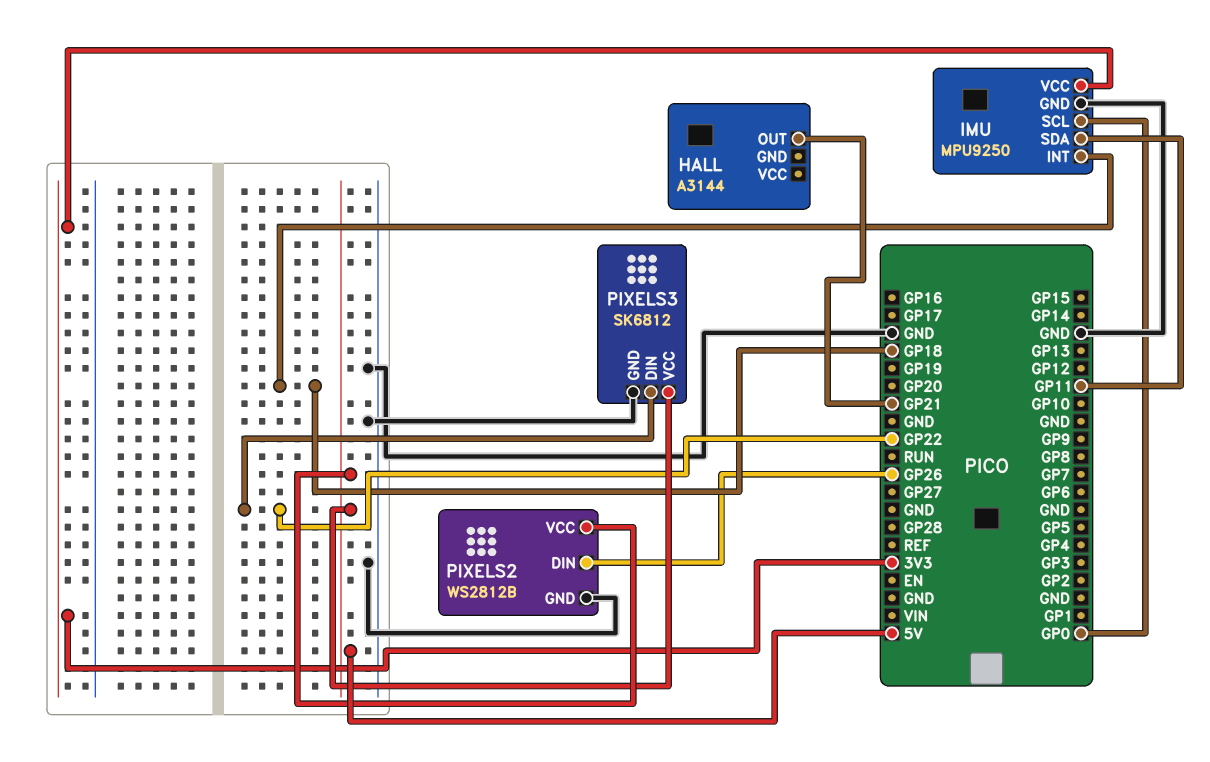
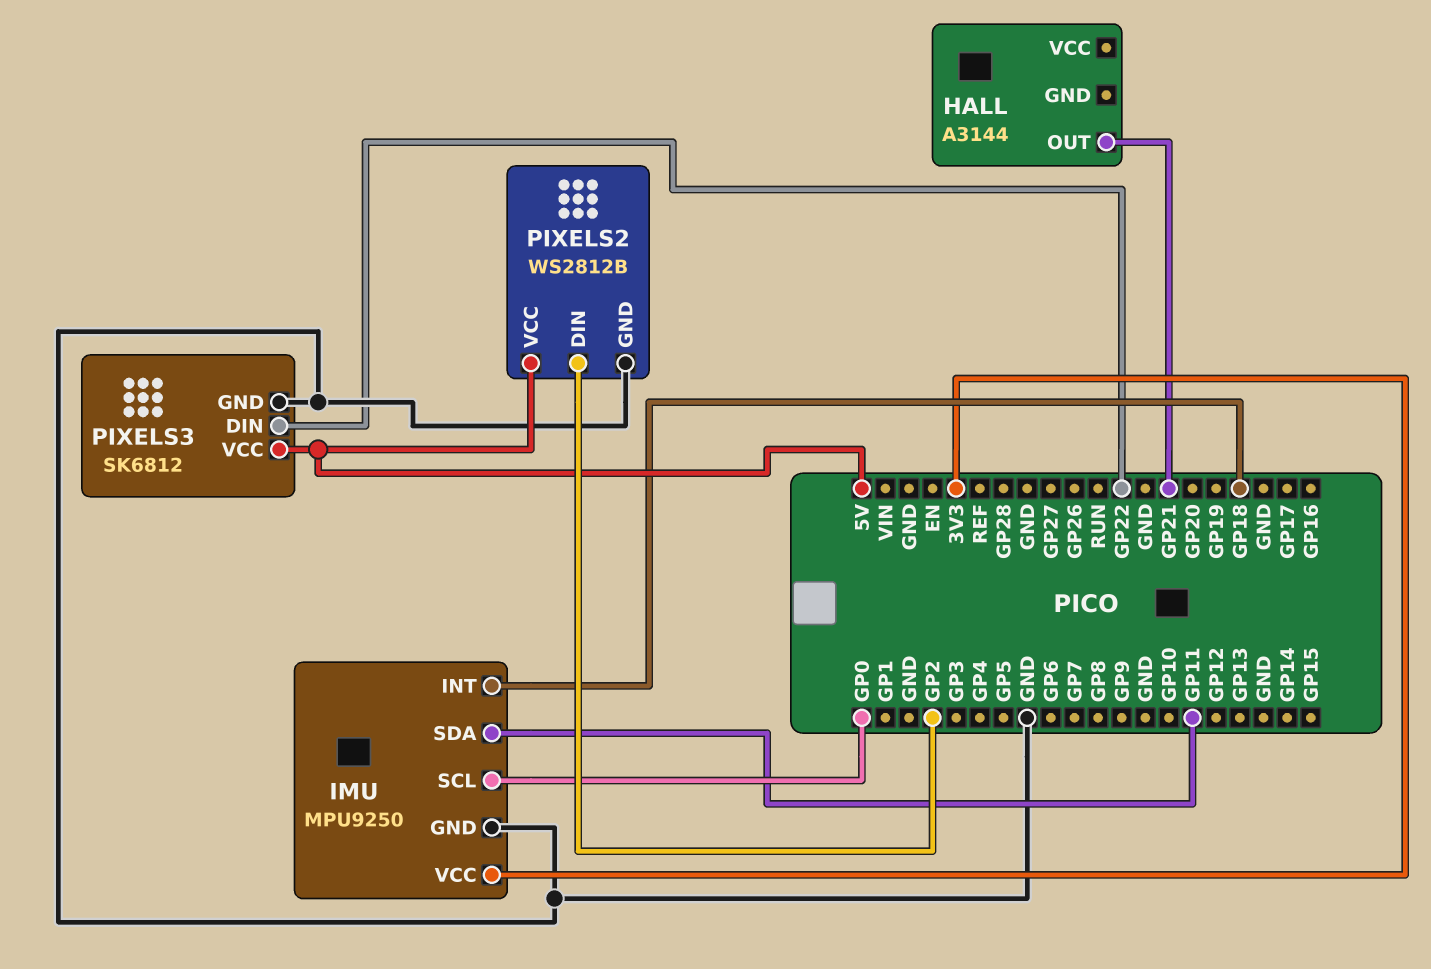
PIXELS2 pin DIN: GP26 -> GP2

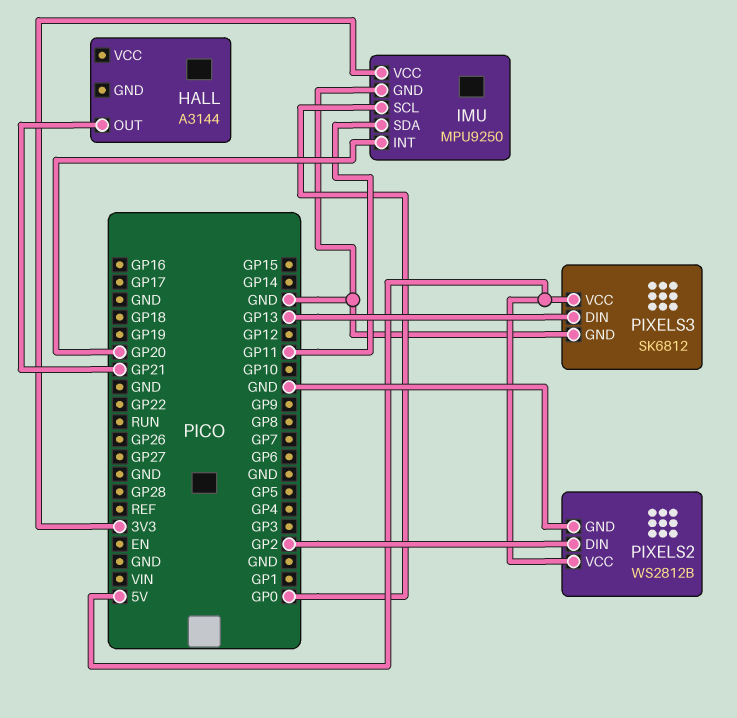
IMU pin INT: GP18 -> GP20
PIXELS3 pin DIN: GP22 -> GP13

